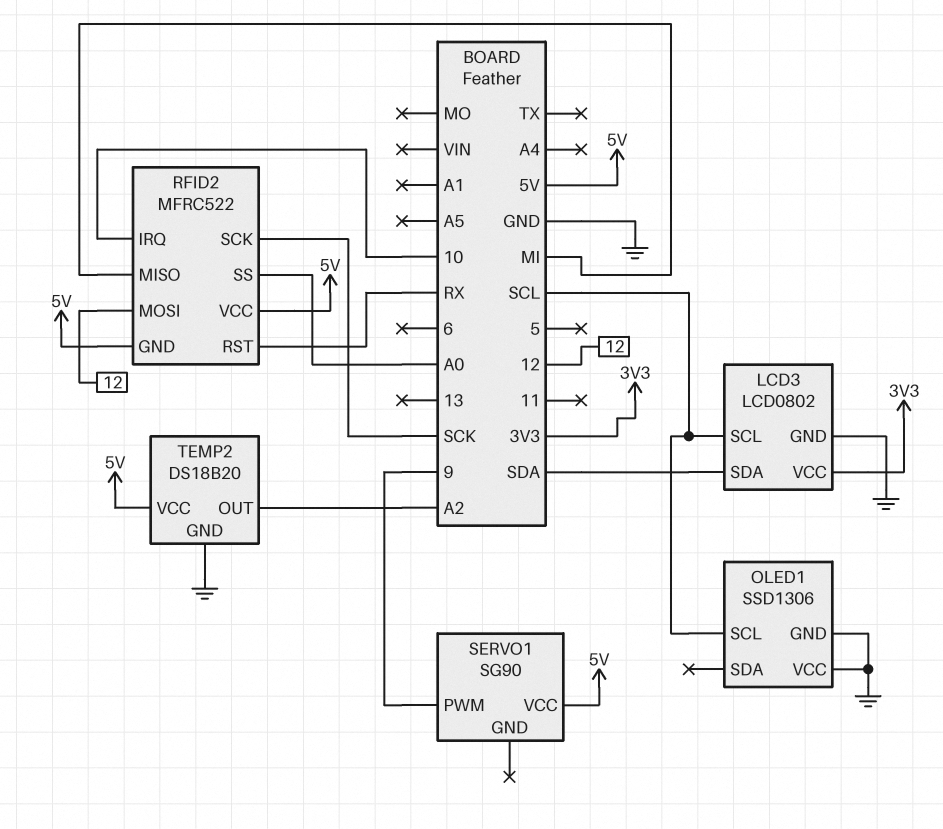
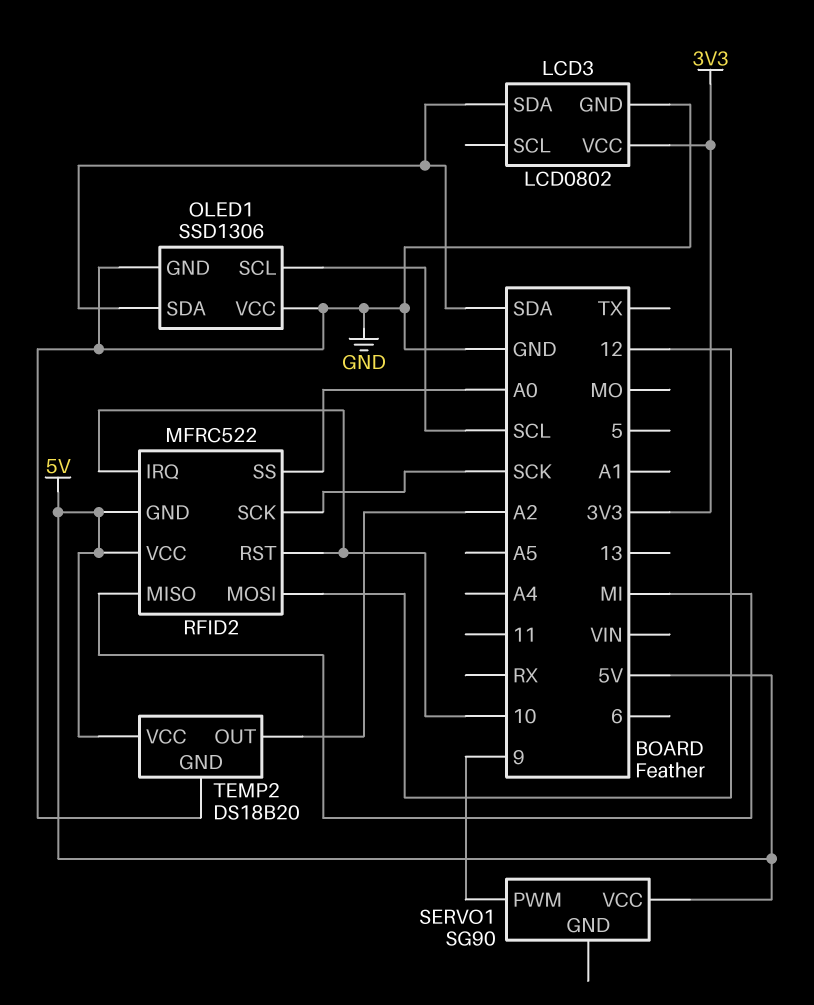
LCD3 pin SCL: SCL -> none
OLED1 pin SDA: none -> SDA
RFID2 pin RST: RX -> 10

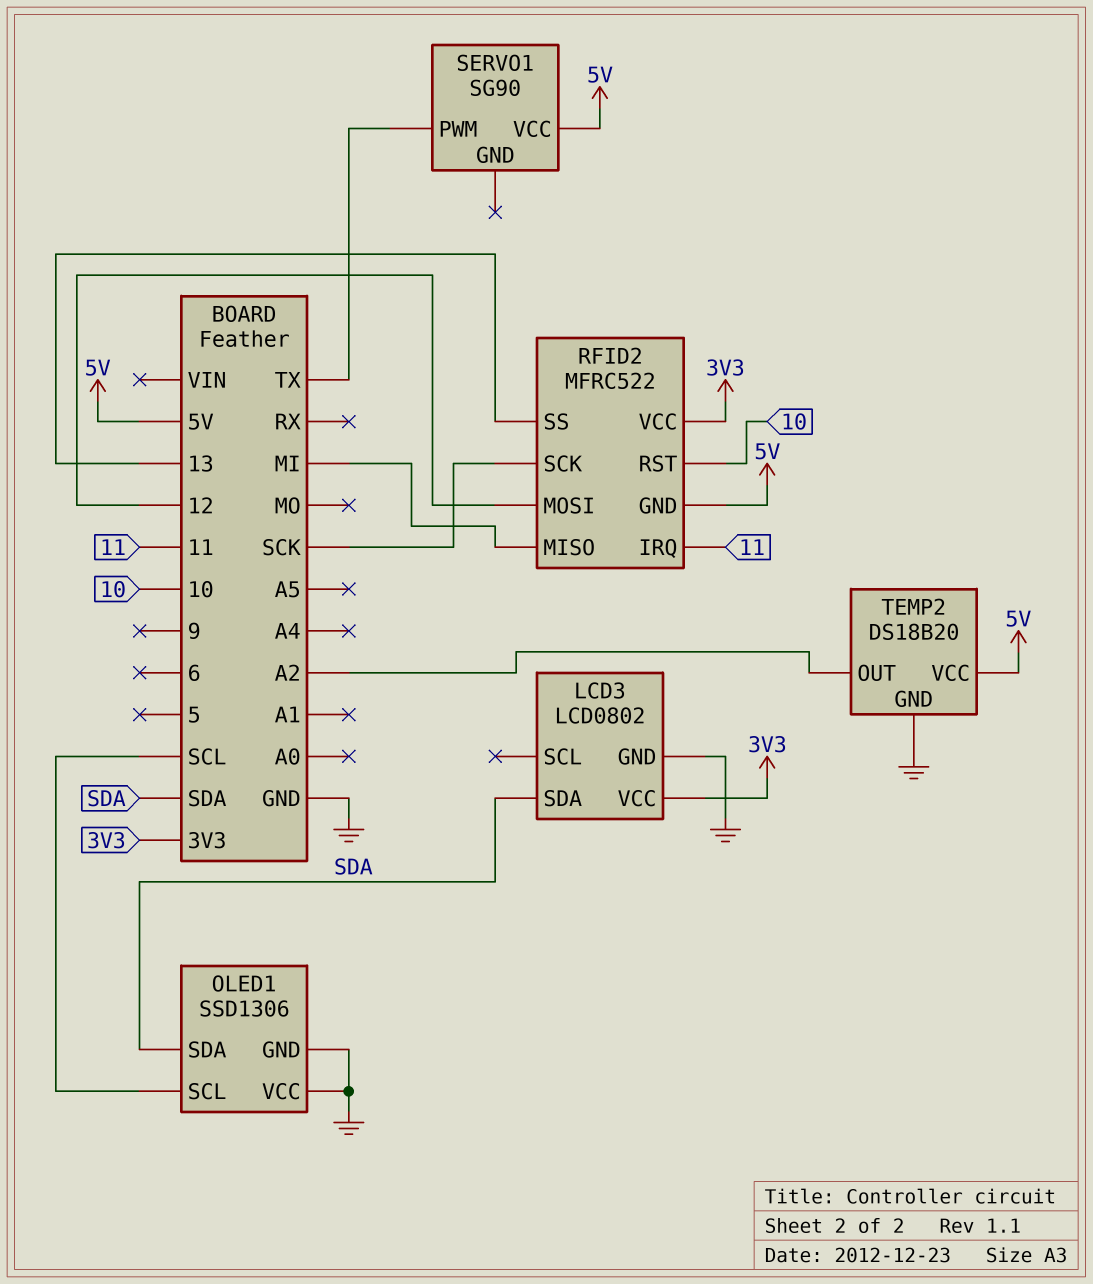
RFID2 pin IRQ: 10 -> 11
RFID2 pin SS: A0 -> 13
RFID2 pin VCC: 5V -> 3V3
SERVO1 pin PWM: 9 -> TX

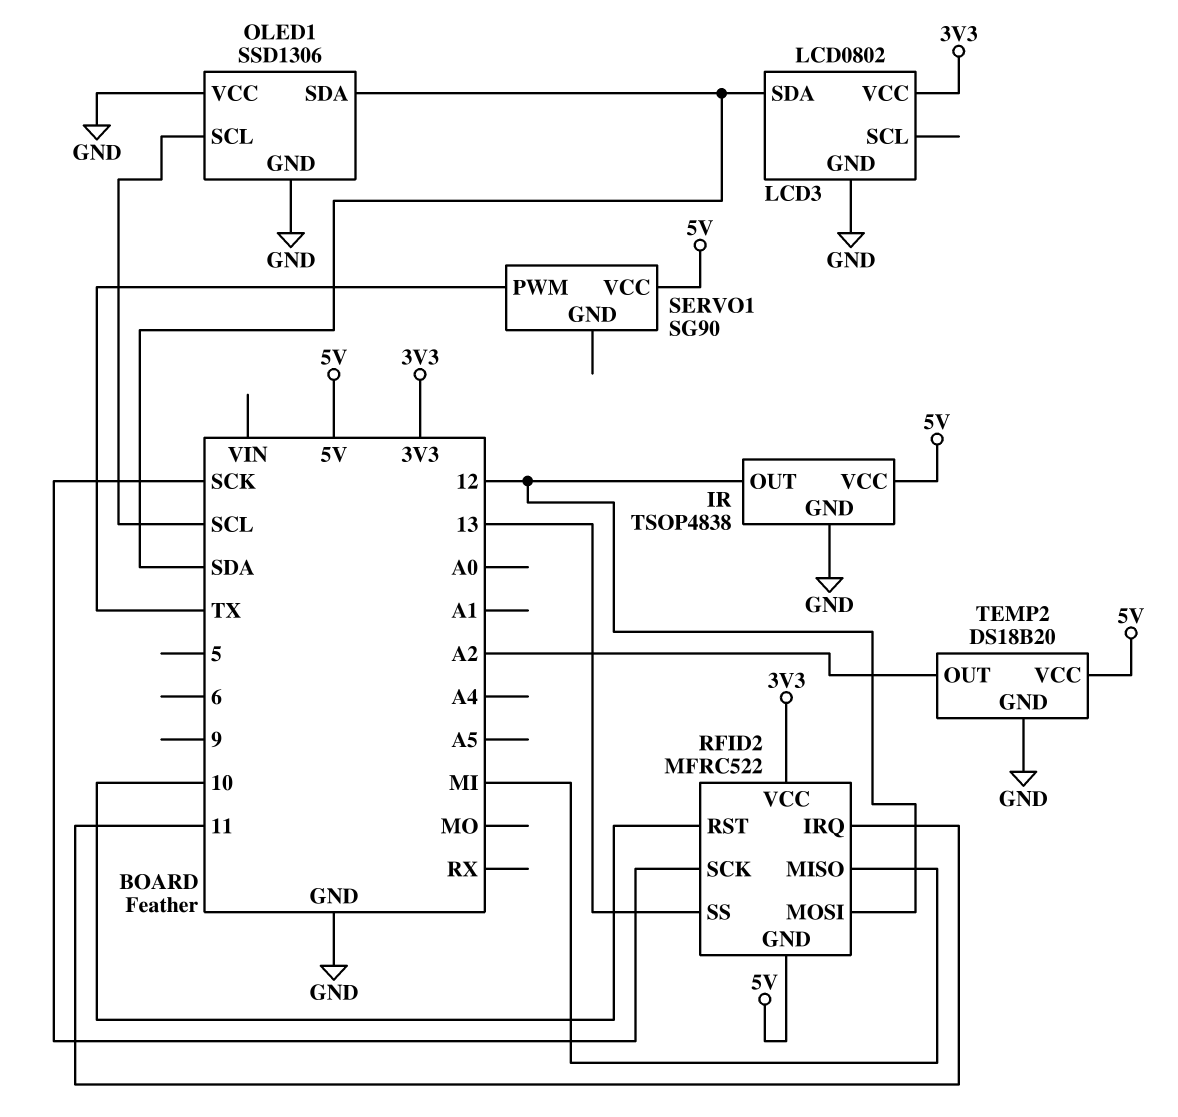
IR: none -> TSOP4838
IR pin GND: none -> GND
IR pin OUT: none -> 12
IR pin VCC: none -> 5V

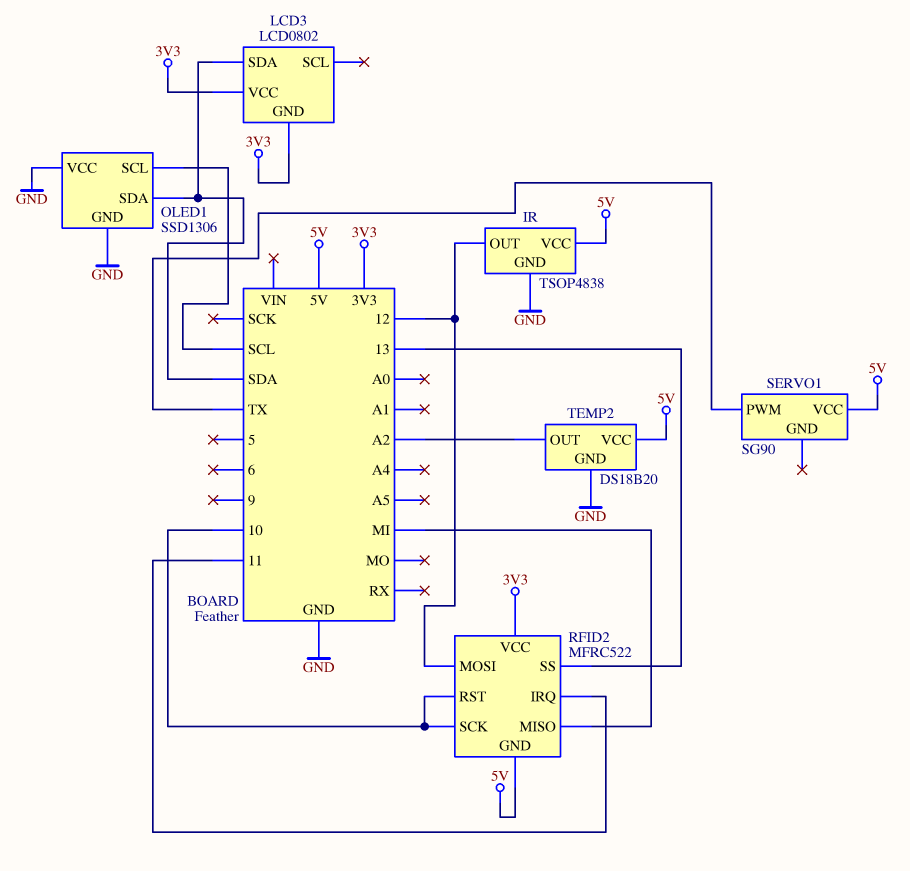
LCD3 pin GND: GND -> 3V3
RFID2 pin SCK: SCK -> 10

